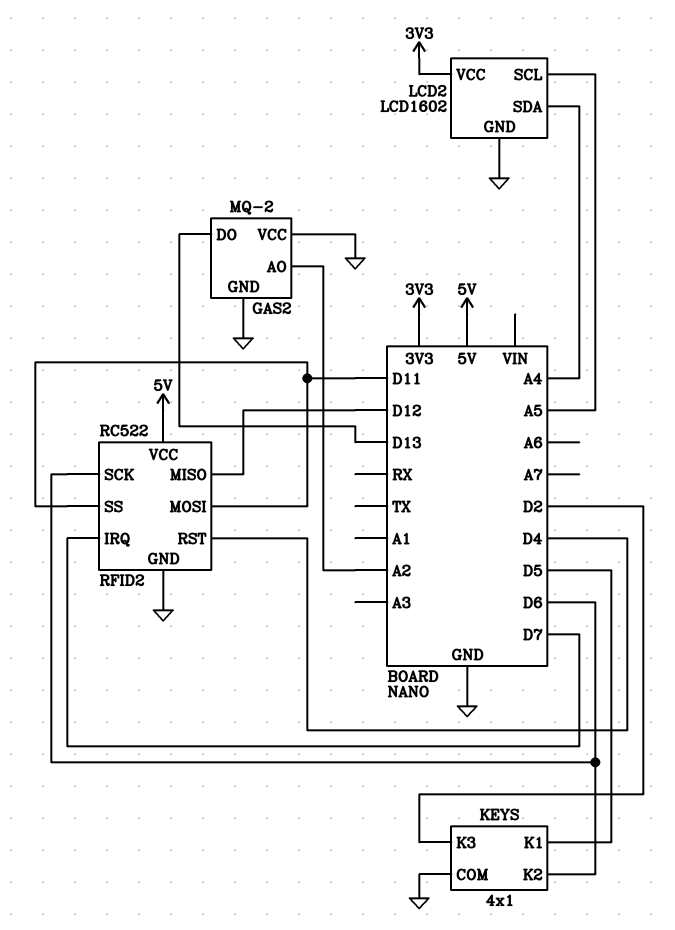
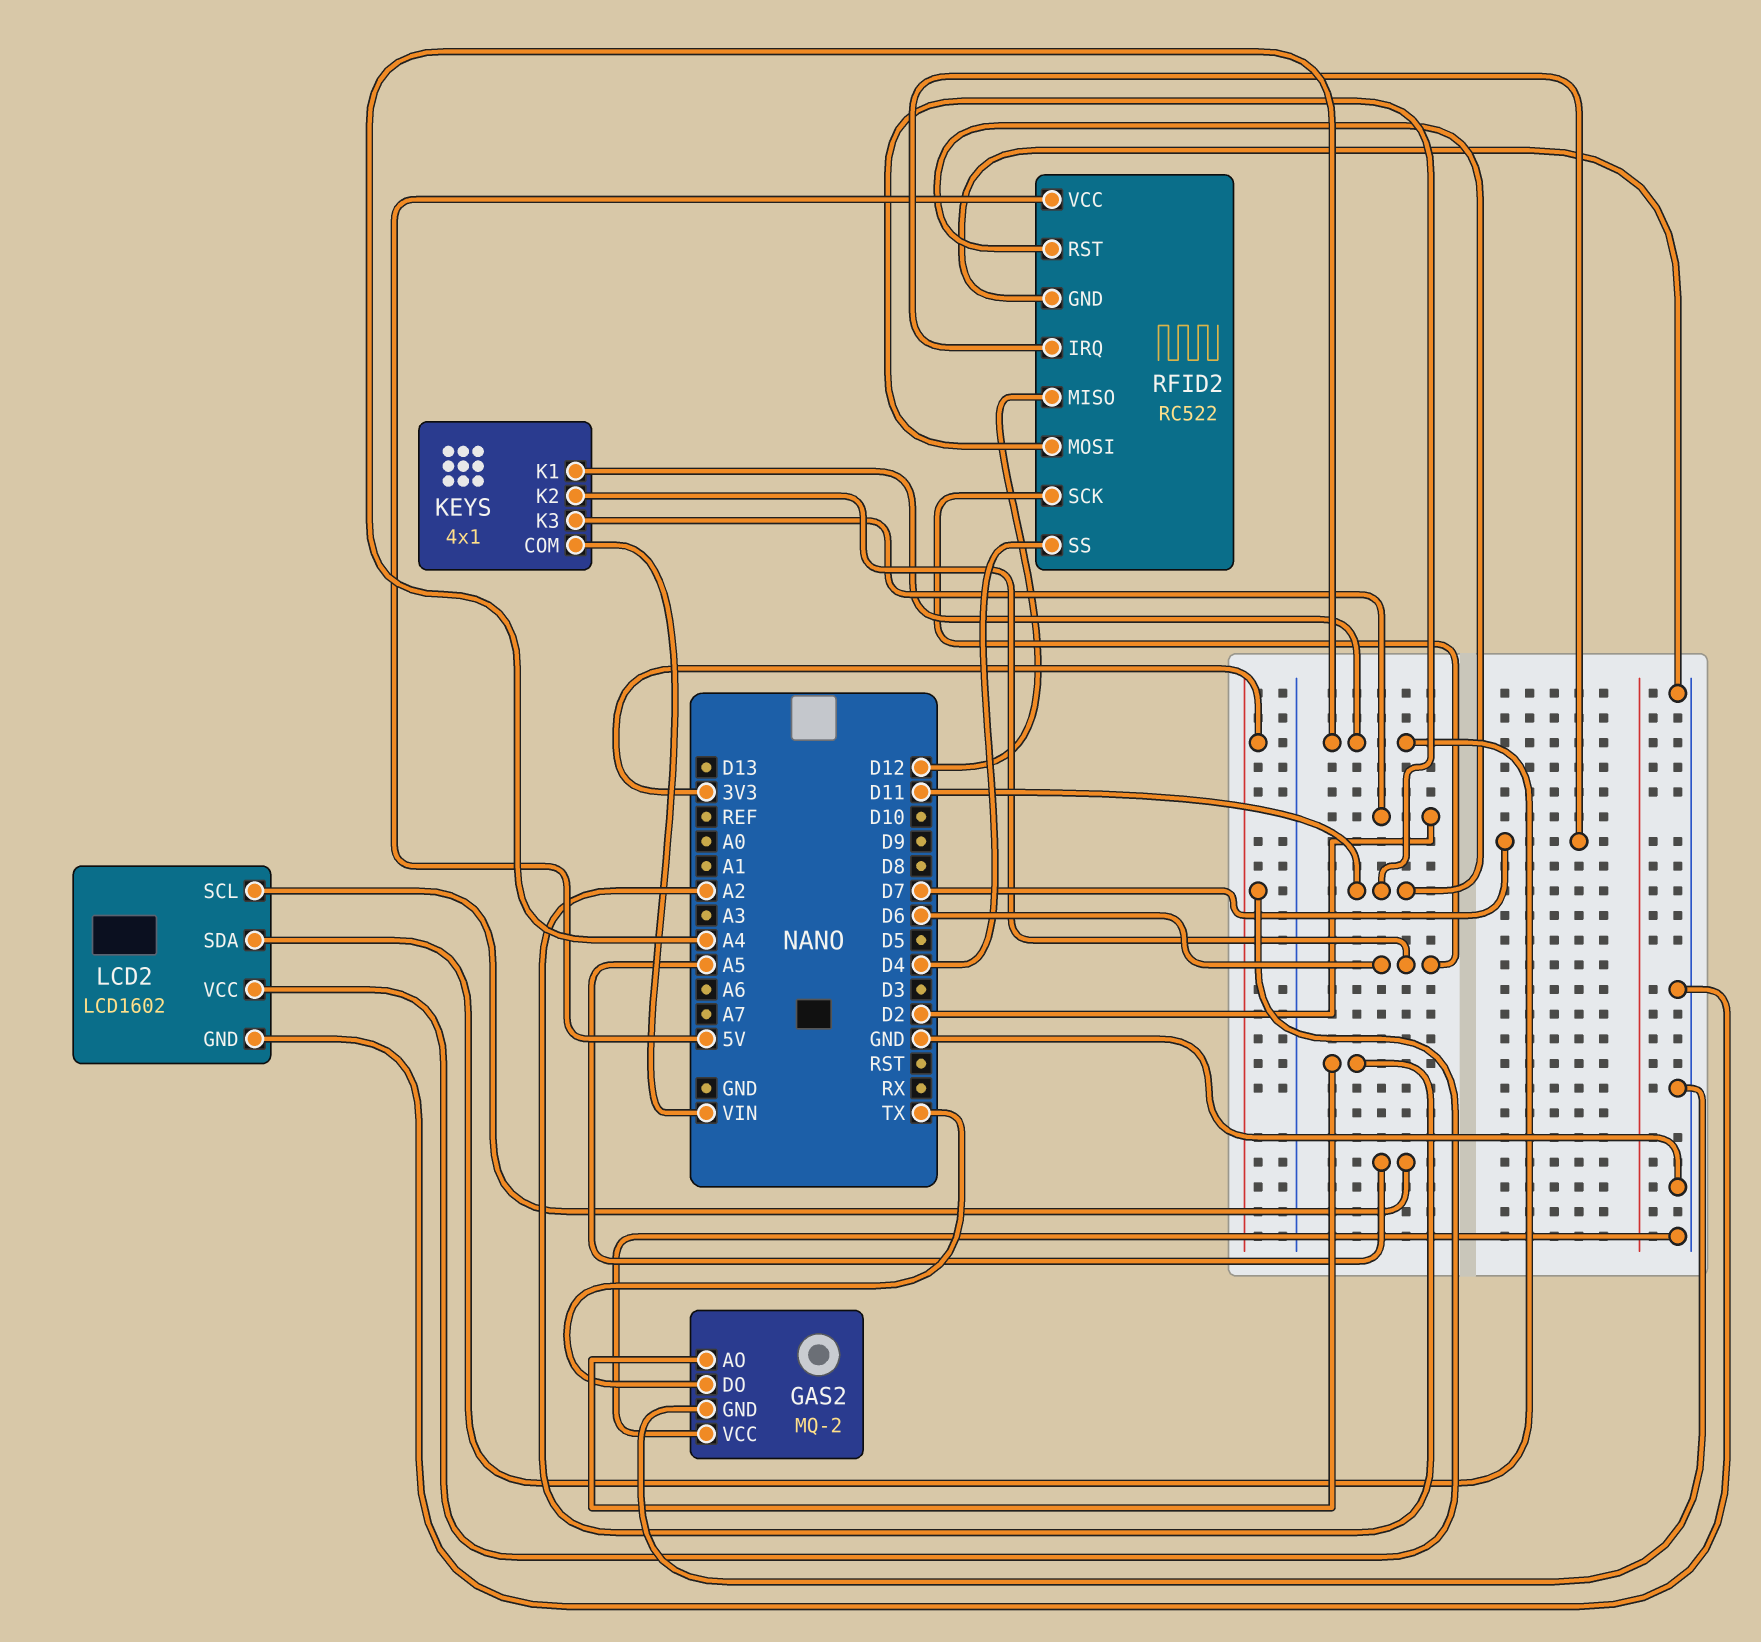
GAS2 pin DO: D13 -> TX
KEYS pin COM: GND -> VIN
KEYS pin K1: D5 -> A4
RFID2 pin RST: D4 -> D11
RFID2 pin SS: D11 -> D4

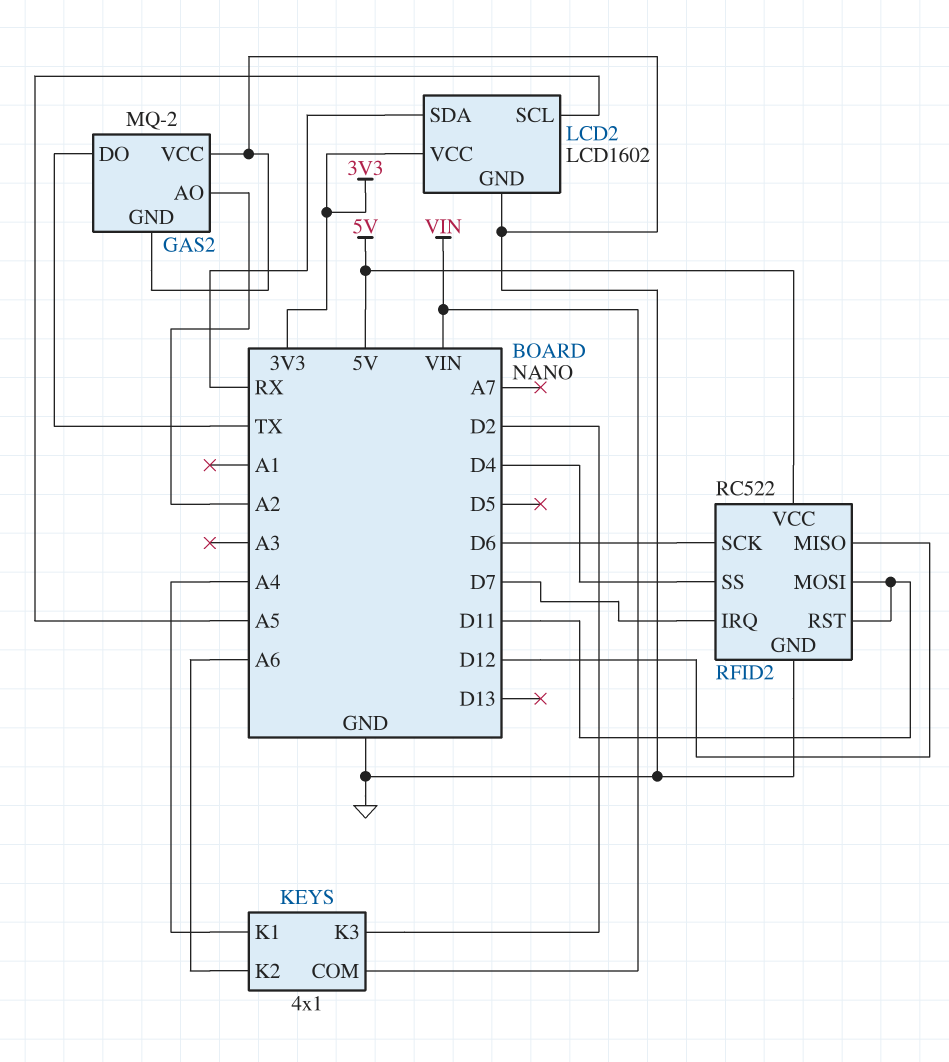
KEYS pin K2: D6 -> A6
LCD2 pin SDA: A4 -> RX

